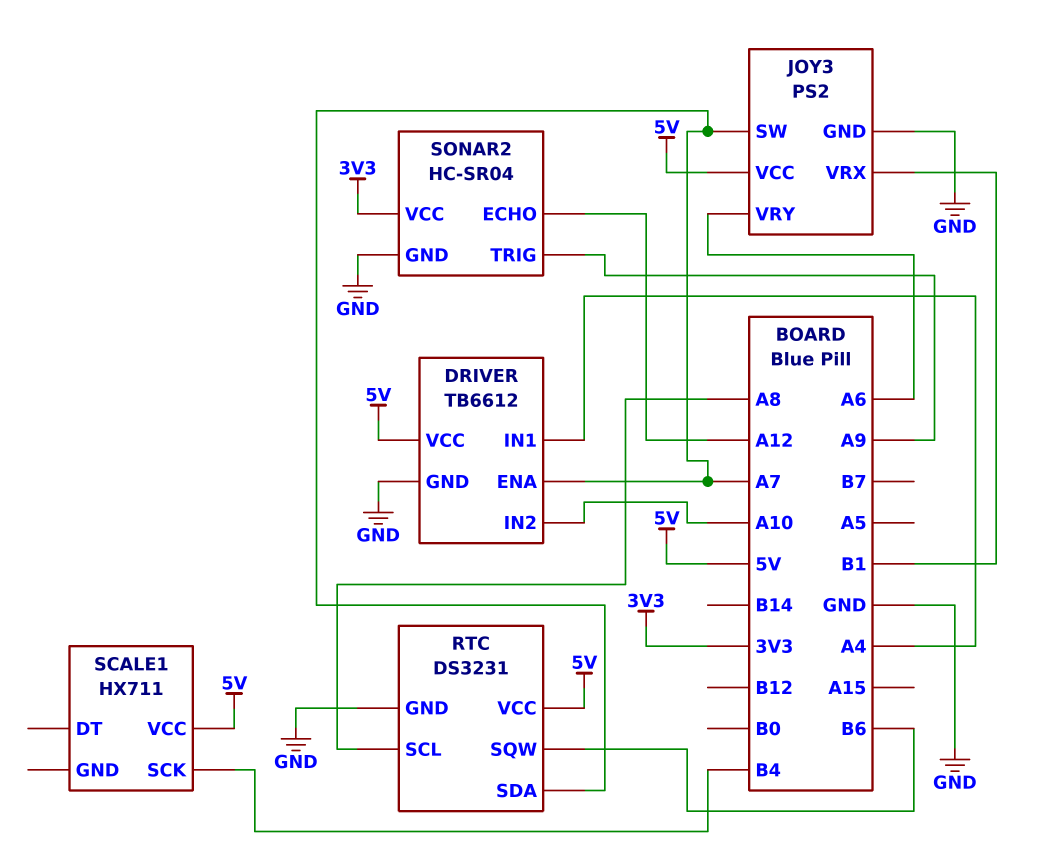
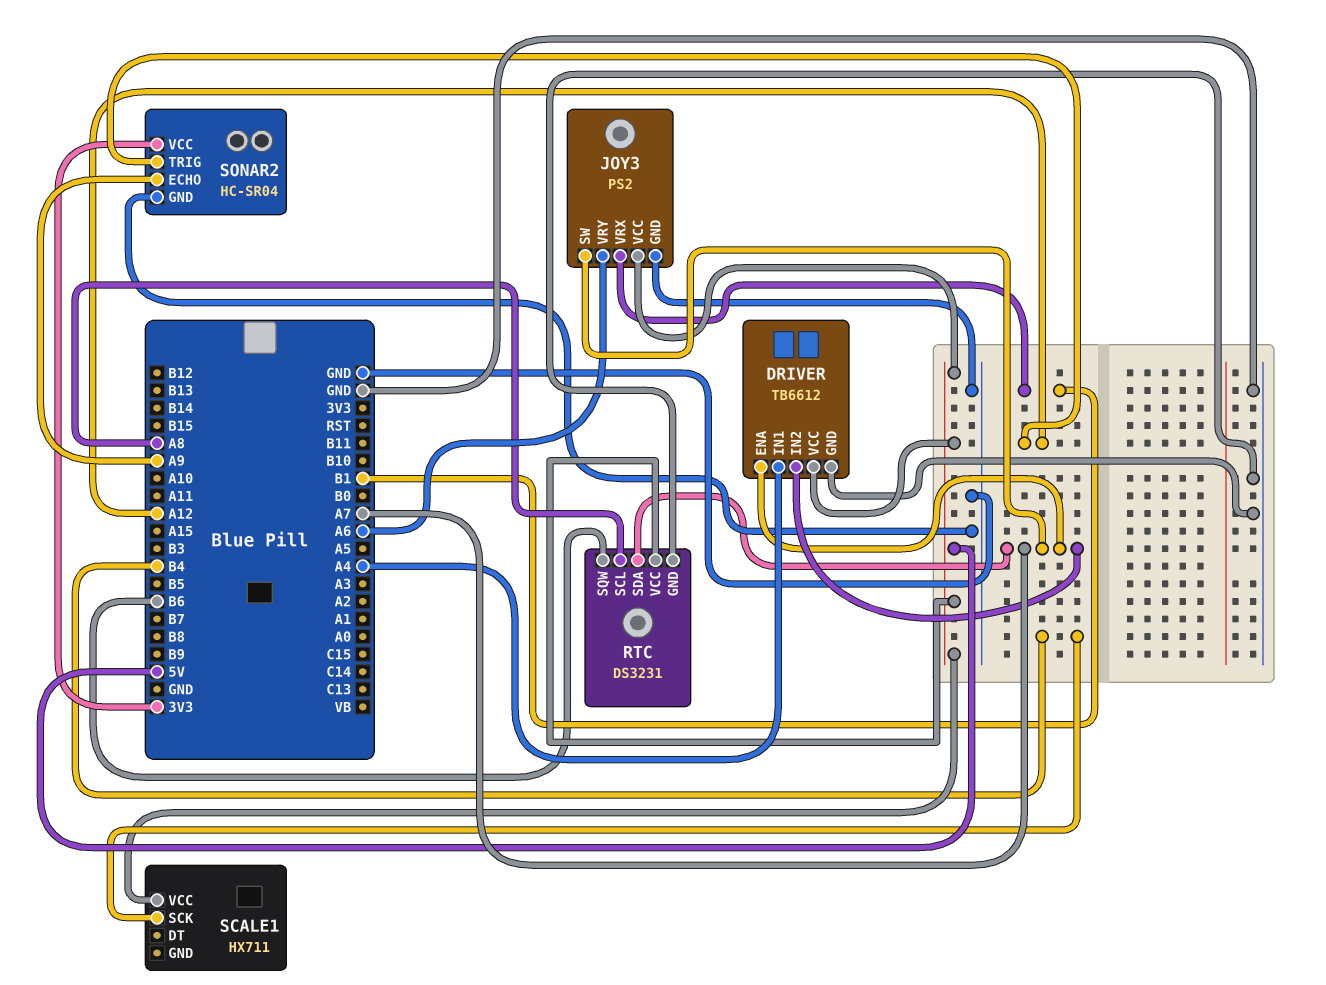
DRIVER pin IN2: A10 -> A7
SONAR2 pin ECHO: A12 -> A9
SONAR2 pin TRIG: A9 -> A12

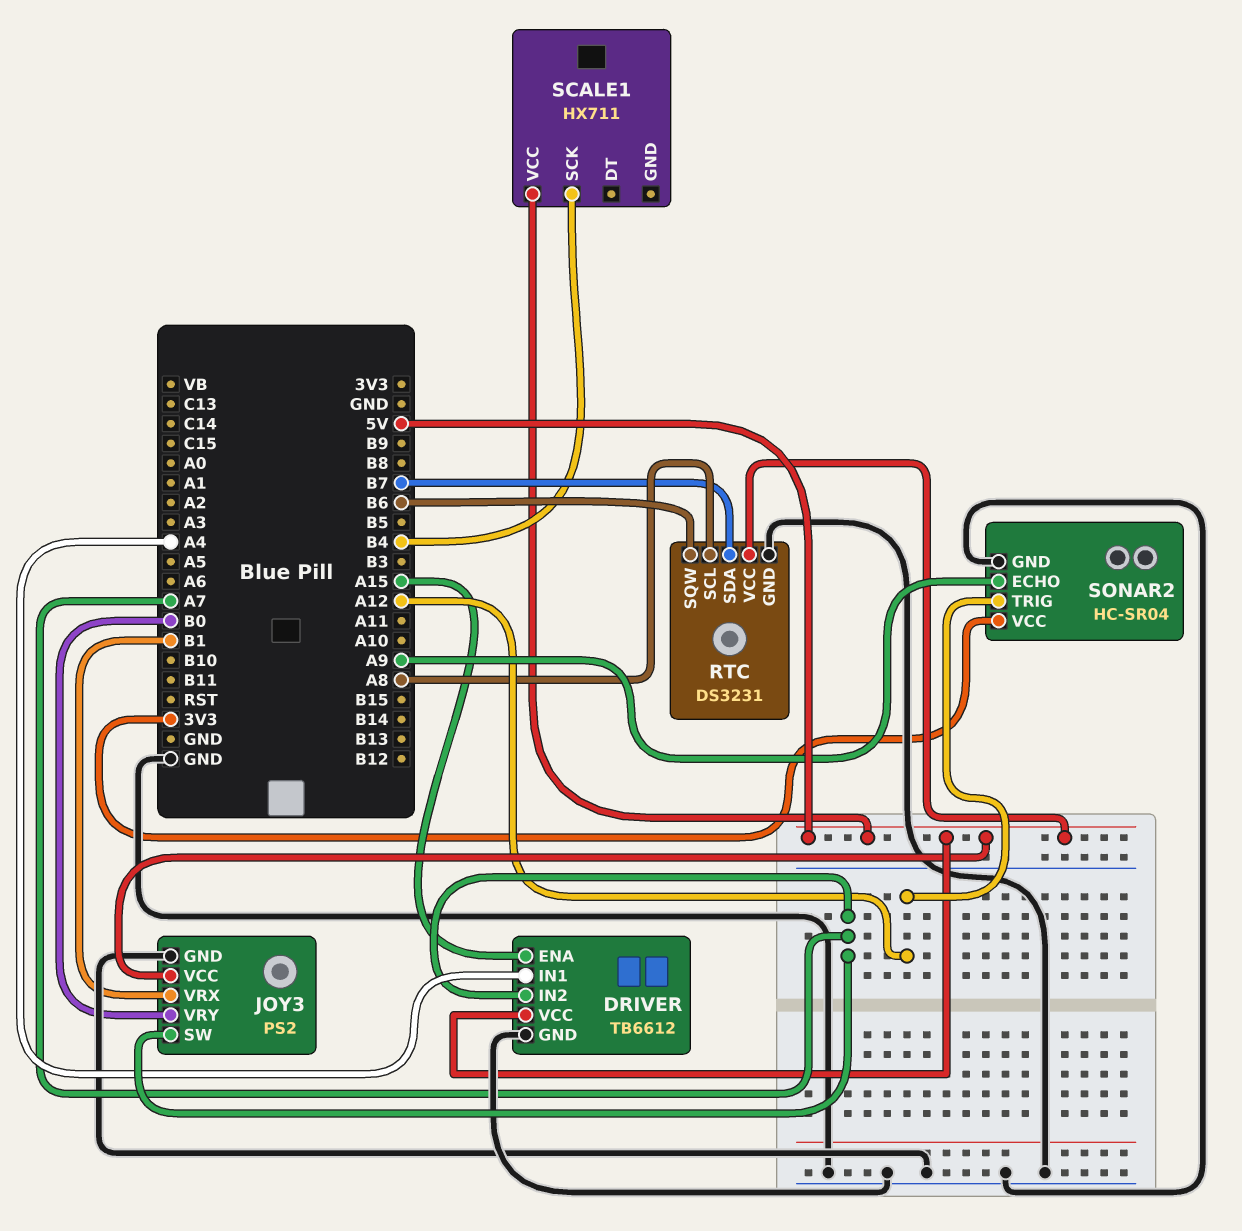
DRIVER pin ENA: A7 -> A15
JOY3 pin VRY: A6 -> B0
RTC pin SDA: A7 -> B7

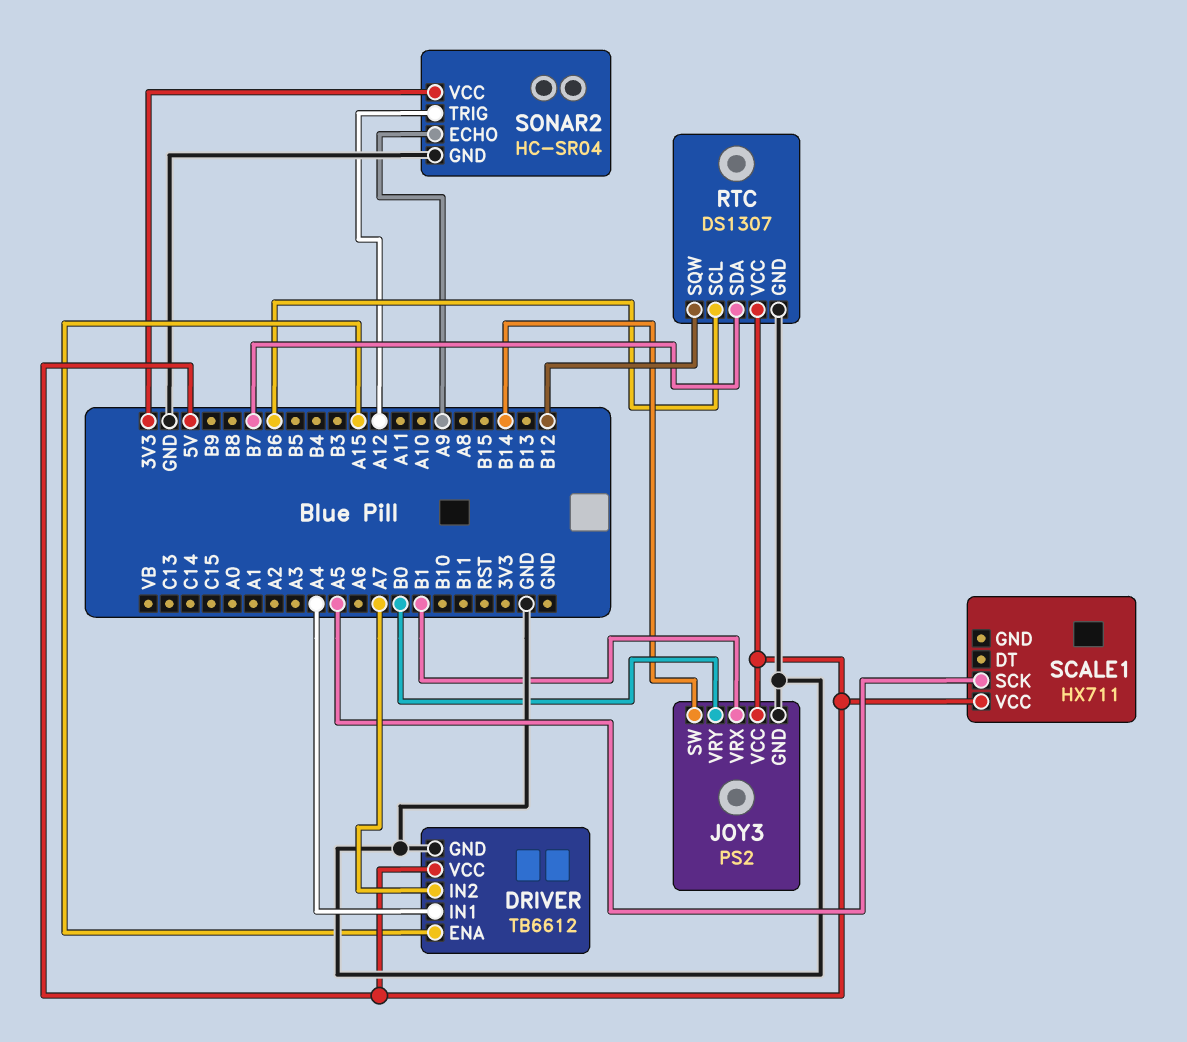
JOY3 pin SW: A7 -> B14
RTC: DS3231 -> DS1307
RTC pin SCL: A8 -> B6
RTC pin SQW: B6 -> B12
SCALE1 pin SCK: B4 -> A5

